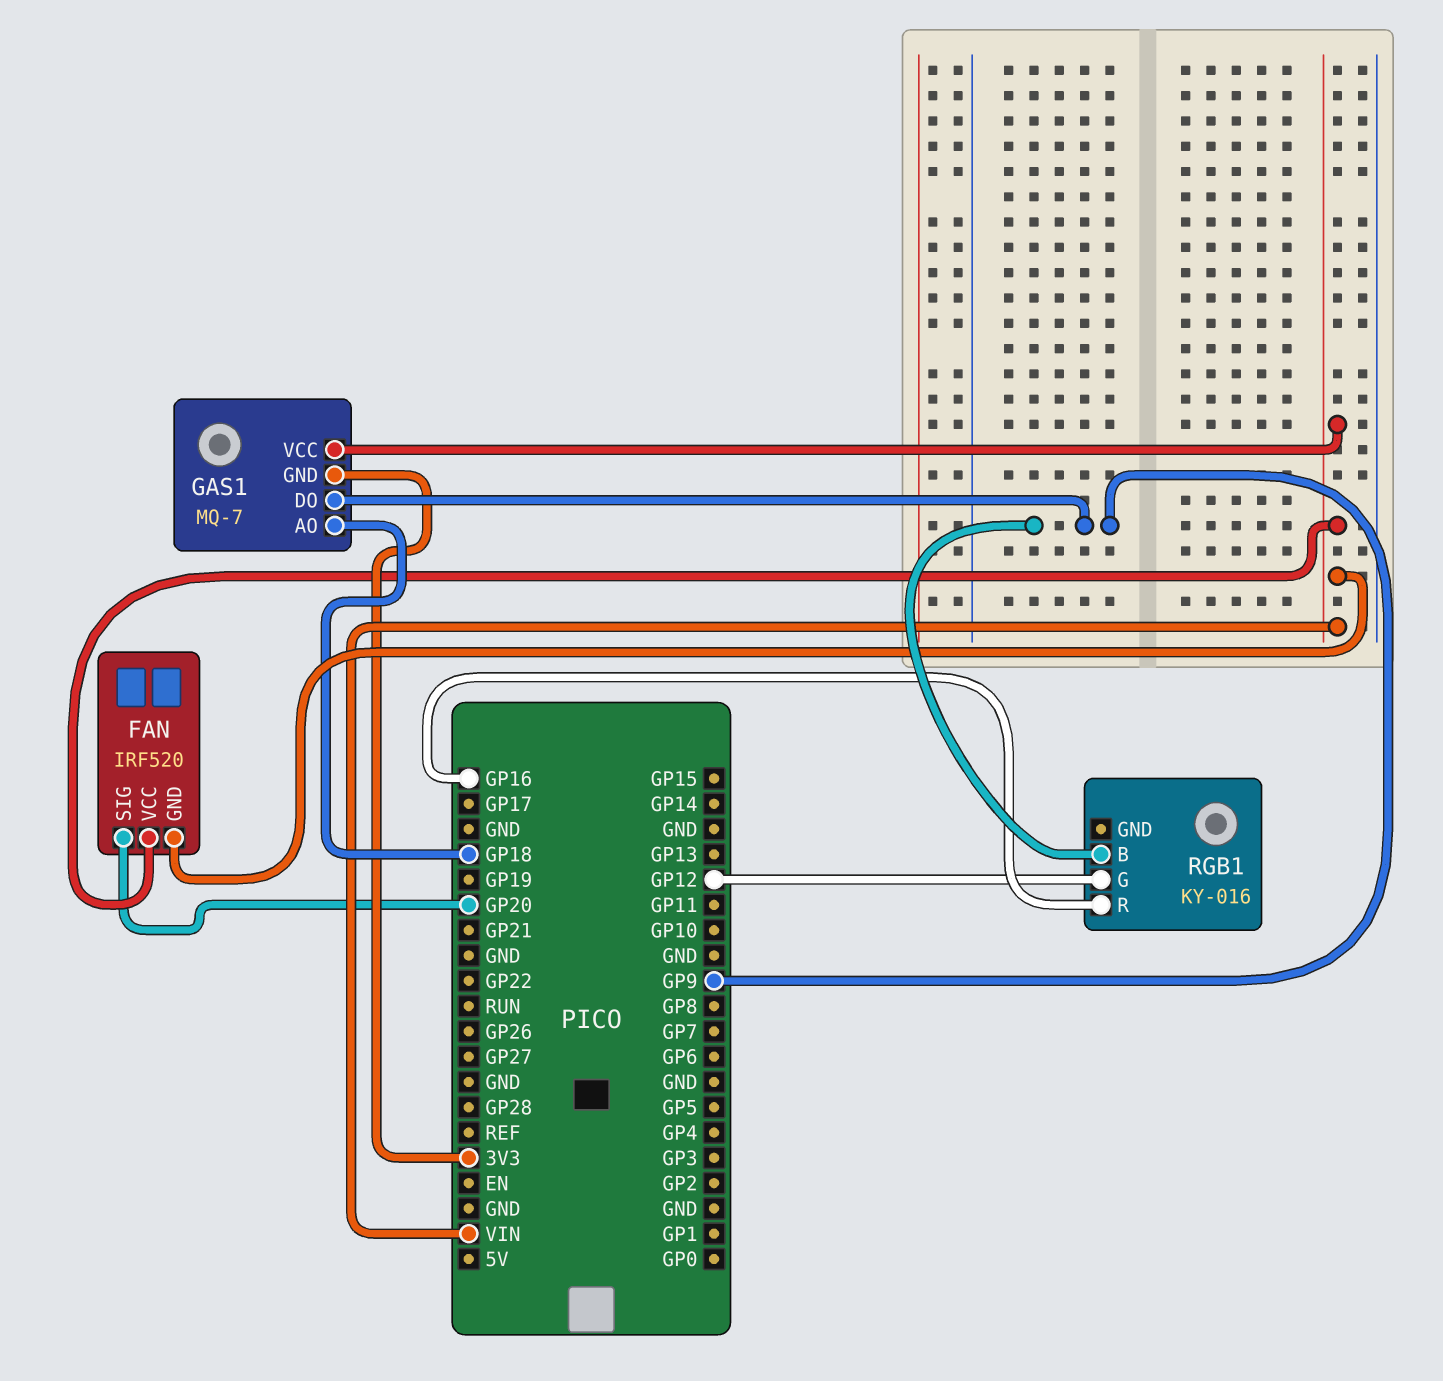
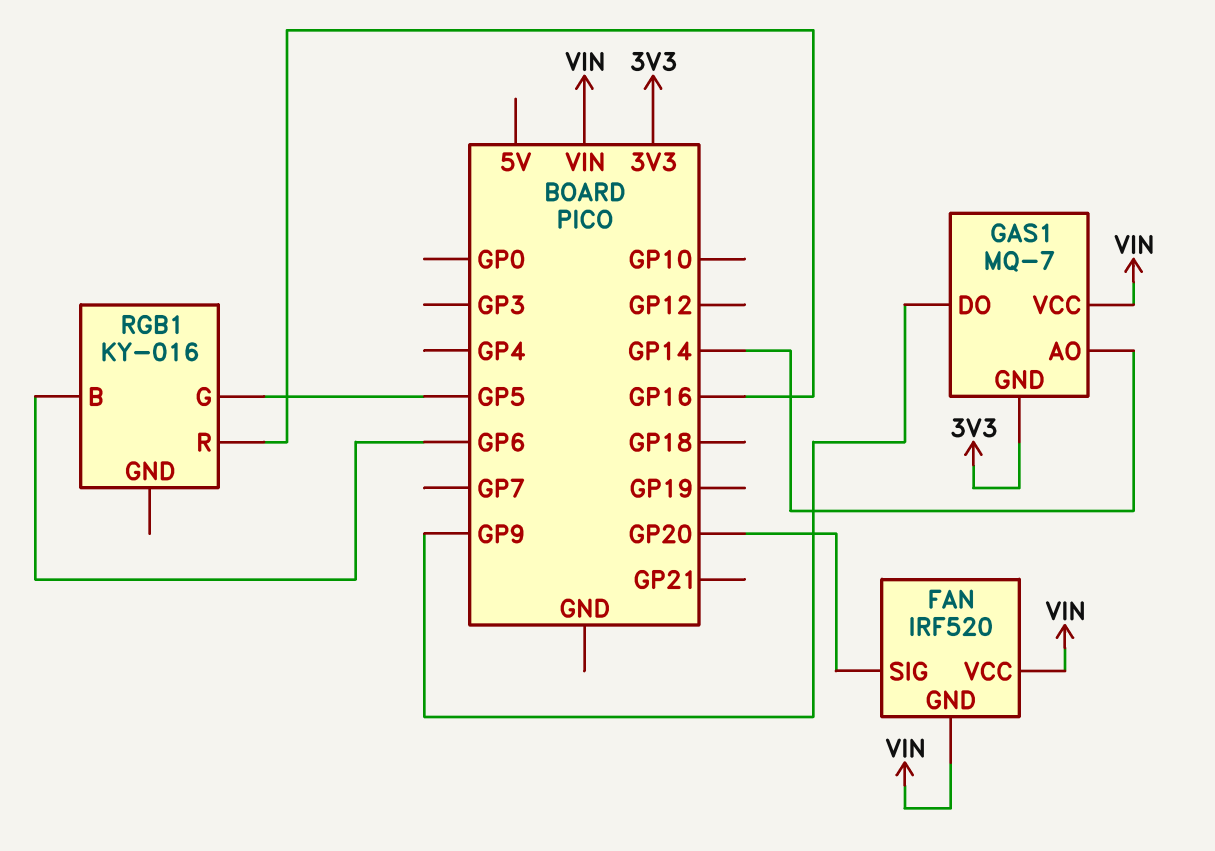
GAS1 pin AO: GP18 -> GP14
RGB1 pin B: GP9 -> GP6
RGB1 pin G: GP12 -> GP5

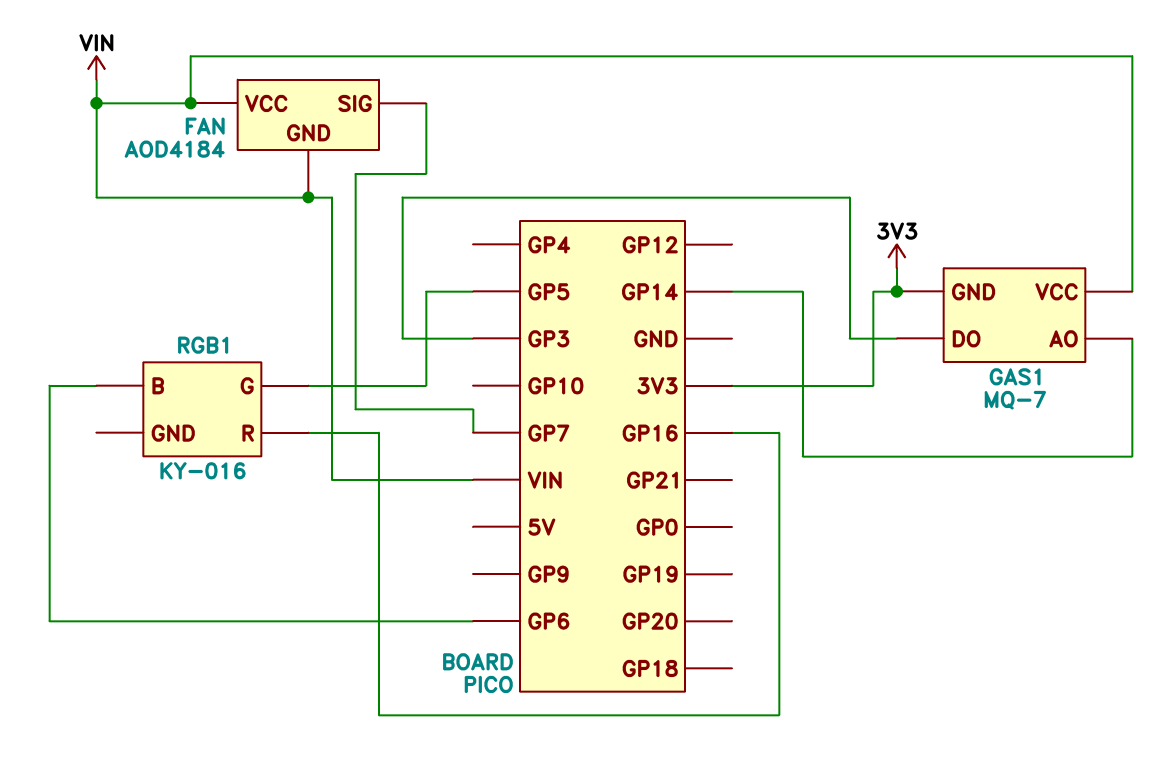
FAN: IRF520 -> AOD4184
FAN pin SIG: GP20 -> GP7
GAS1 pin DO: GP9 -> GP3

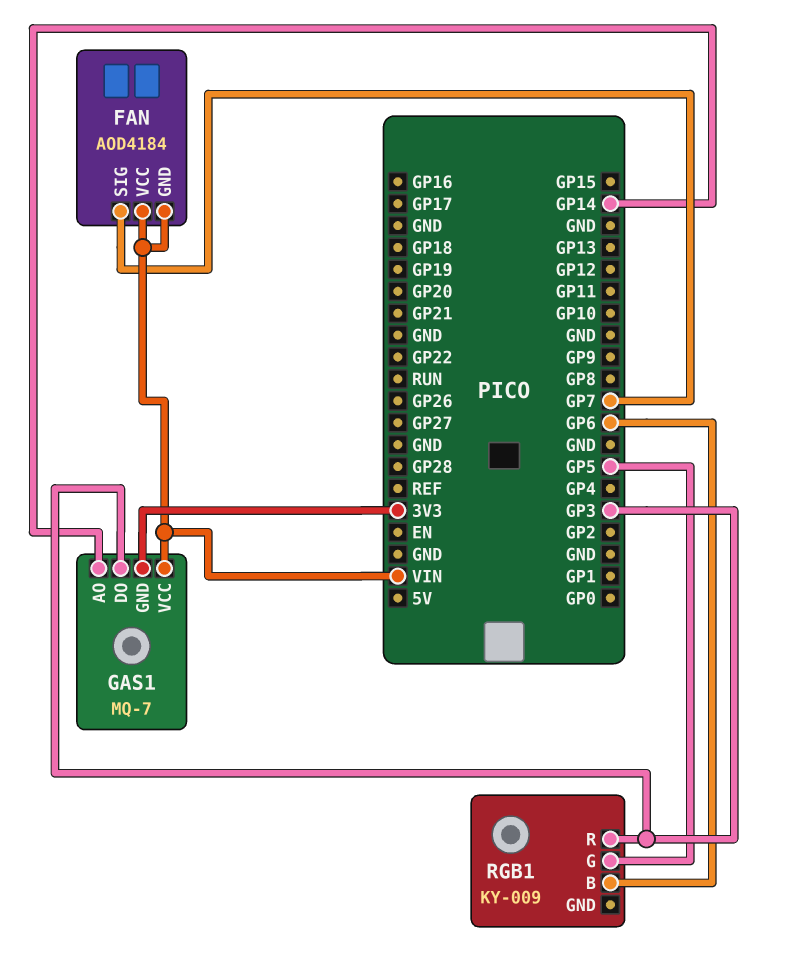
RGB1: KY-016 -> KY-009
RGB1 pin R: GP16 -> GP3

